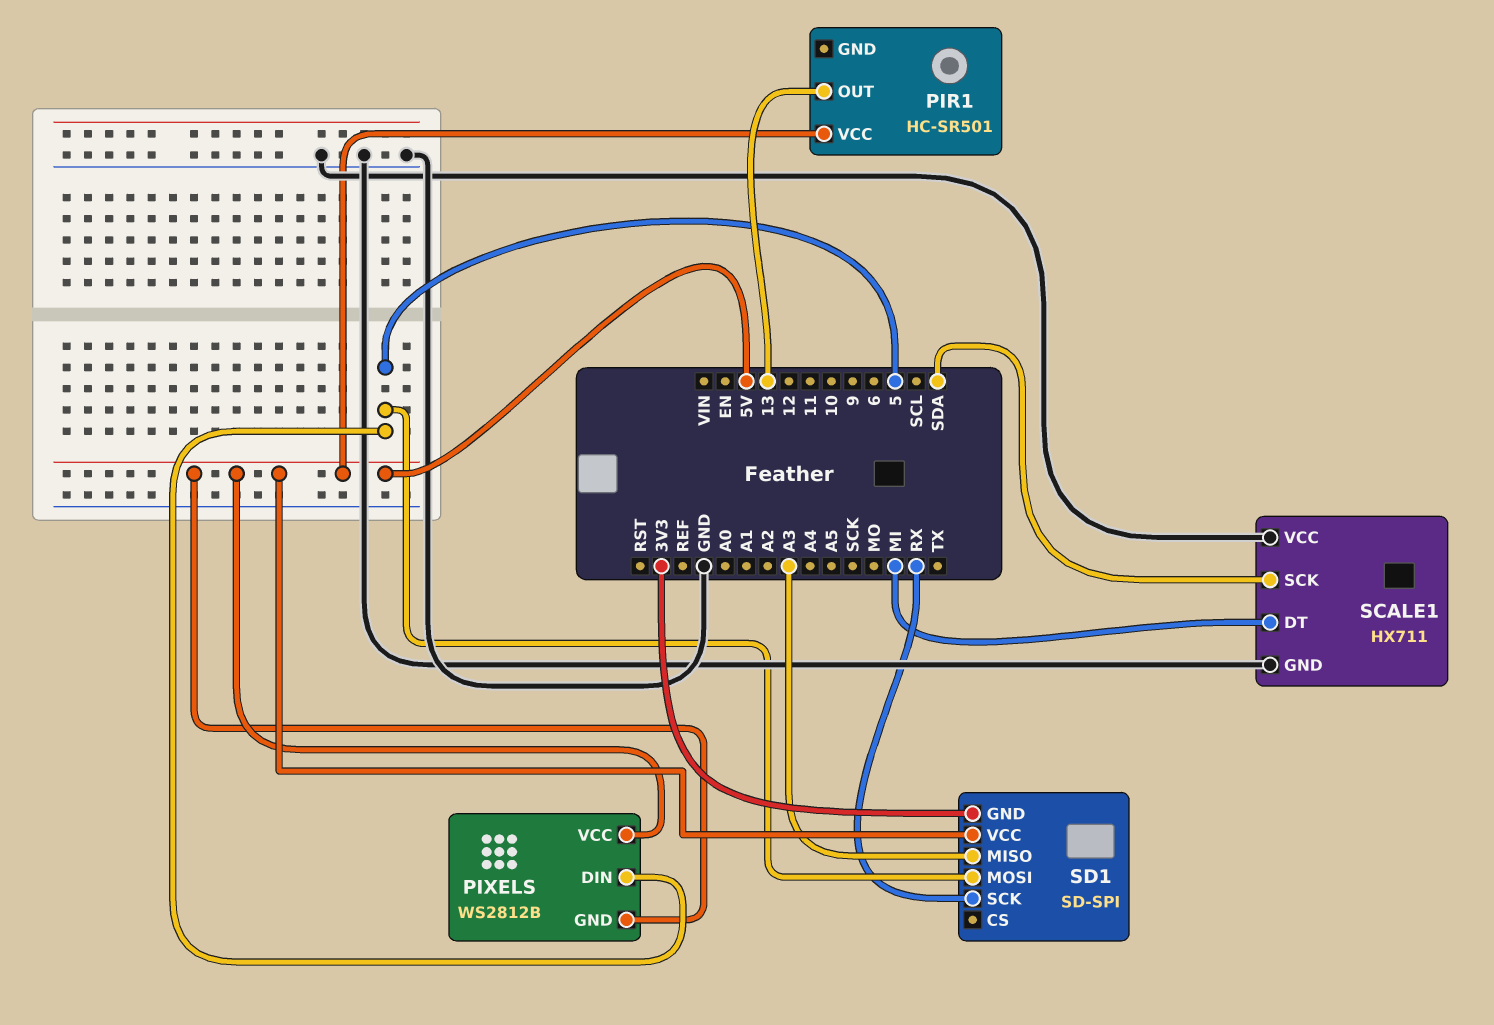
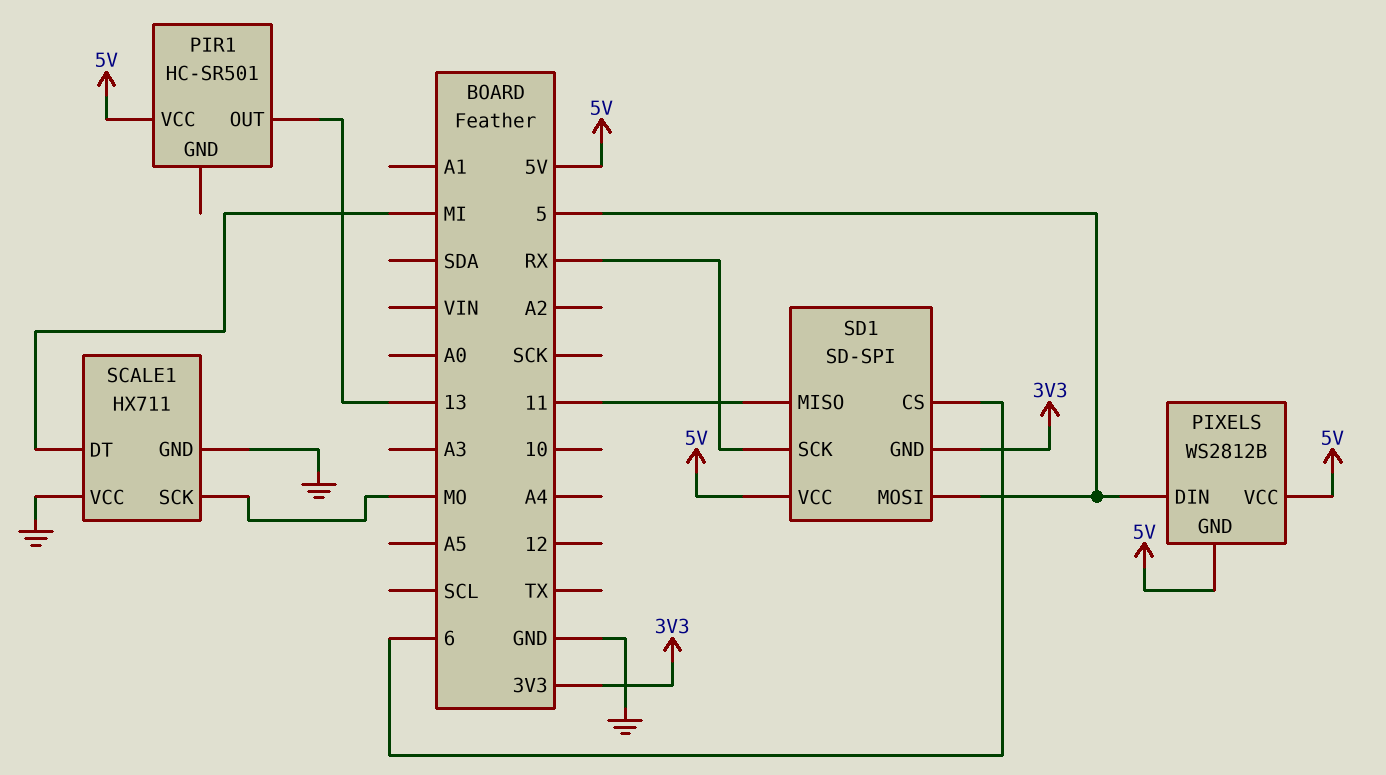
SCALE1 pin SCK: SDA -> MO
SD1 pin CS: none -> 6
SD1 pin MISO: A3 -> 11

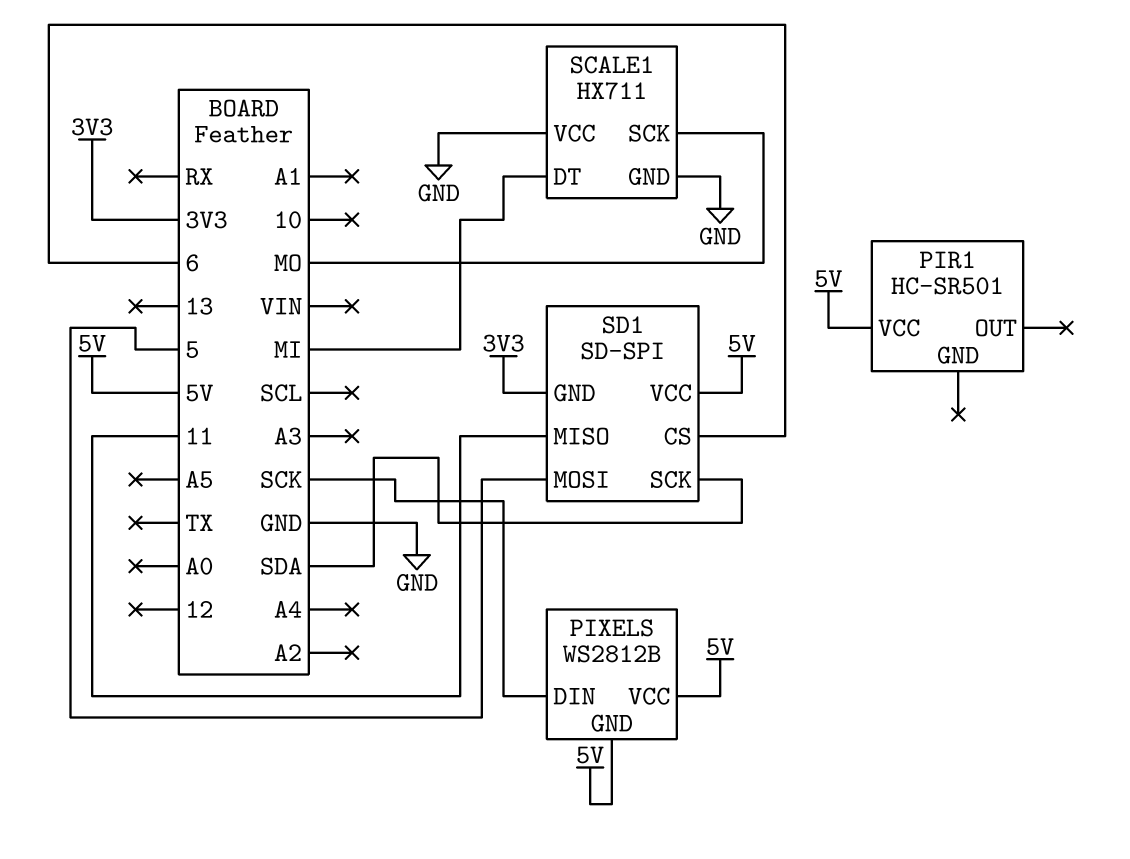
PIR1 pin OUT: 13 -> none
PIXELS pin DIN: 5 -> SCK
SD1 pin SCK: RX -> SDA

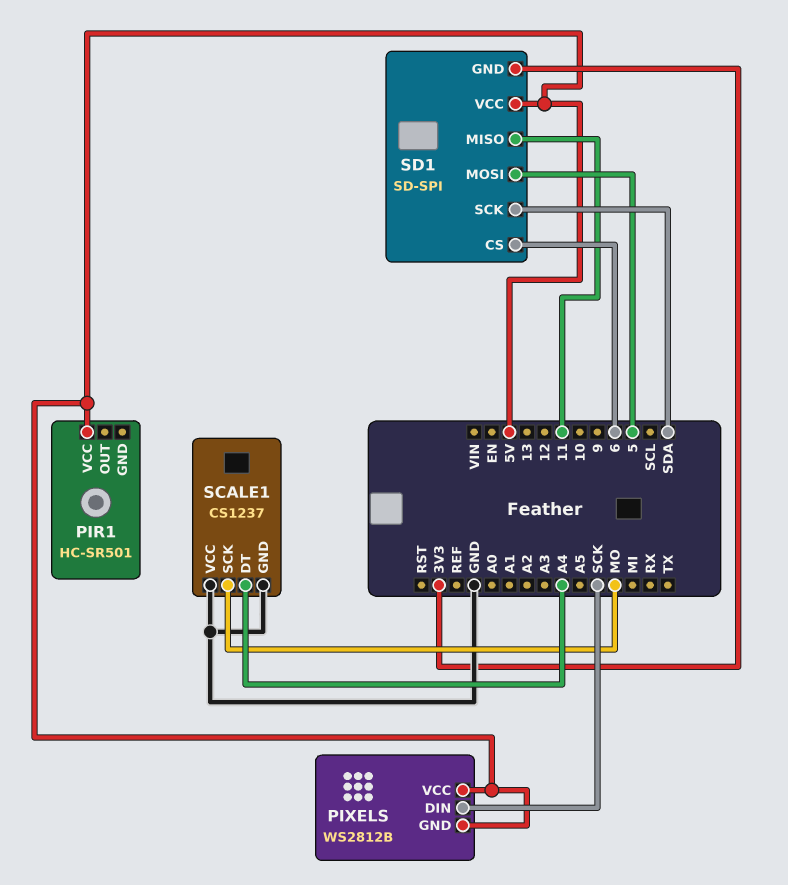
SCALE1: HX711 -> CS1237
SCALE1 pin DT: MI -> A4

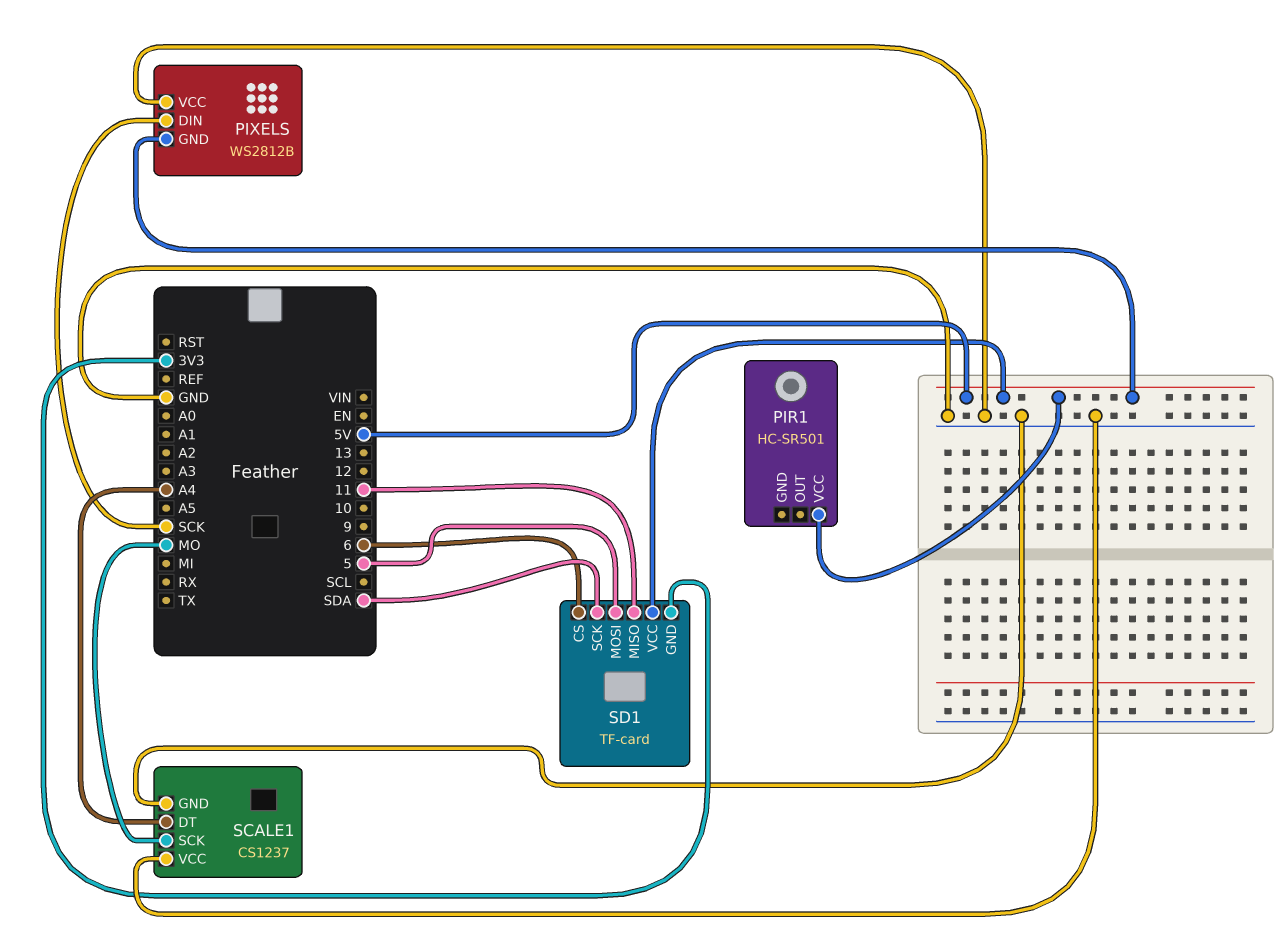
PIXELS pin VCC: 5V -> GND
SD1: SD-SPI -> TF-card

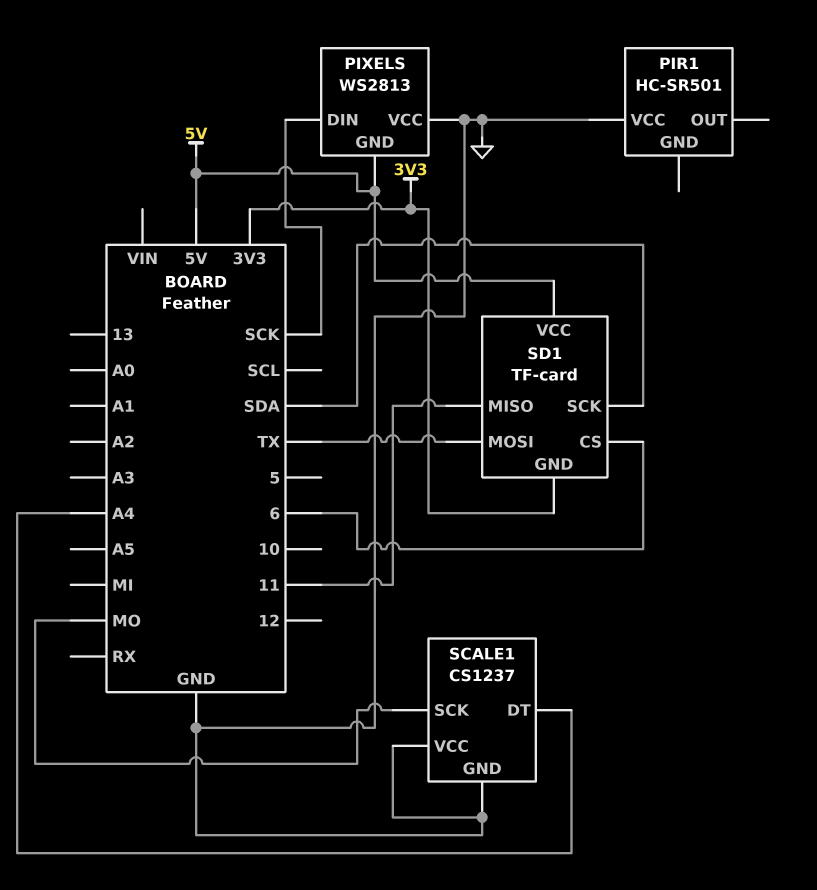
PIR1 pin VCC: 5V -> GND
PIXELS: WS2812B -> WS2813
SD1 pin MOSI: 5 -> TX

